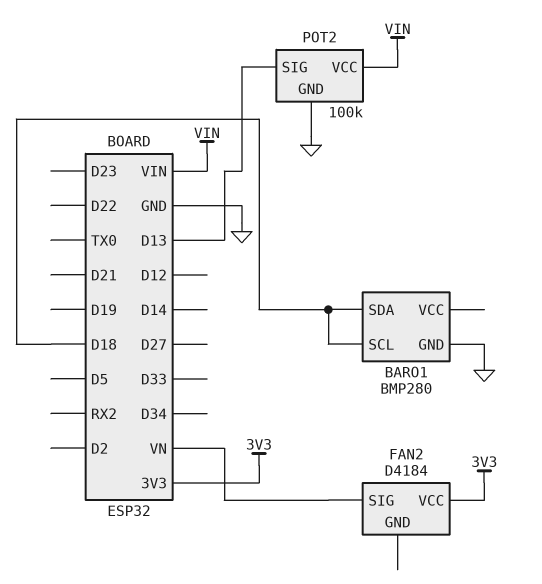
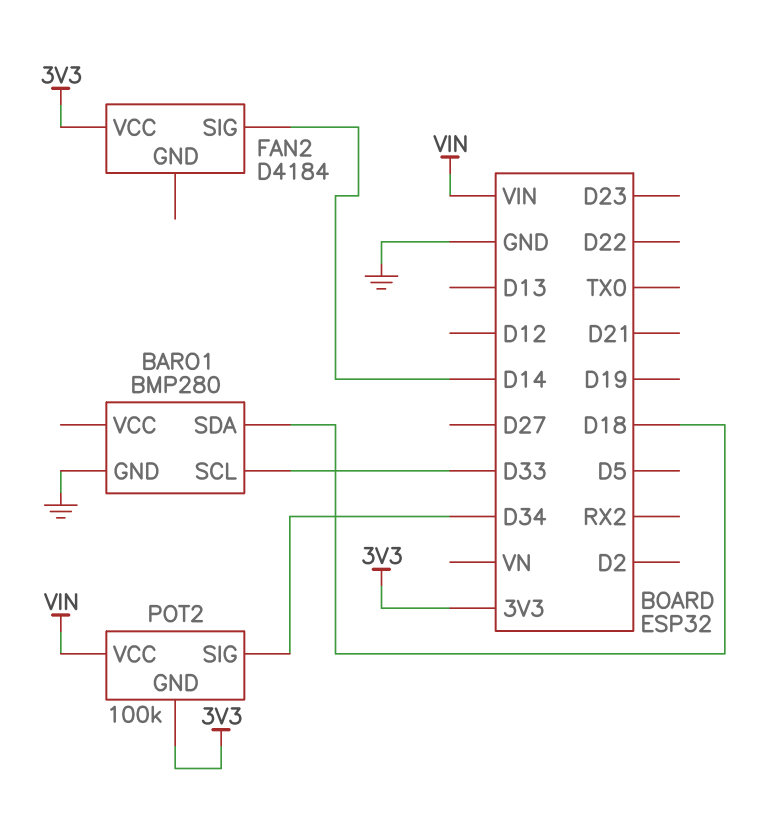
BARO1 pin SCL: D18 -> D33
FAN2 pin SIG: VN -> D14
POT2 pin GND: GND -> 3V3
POT2 pin SIG: D13 -> D34

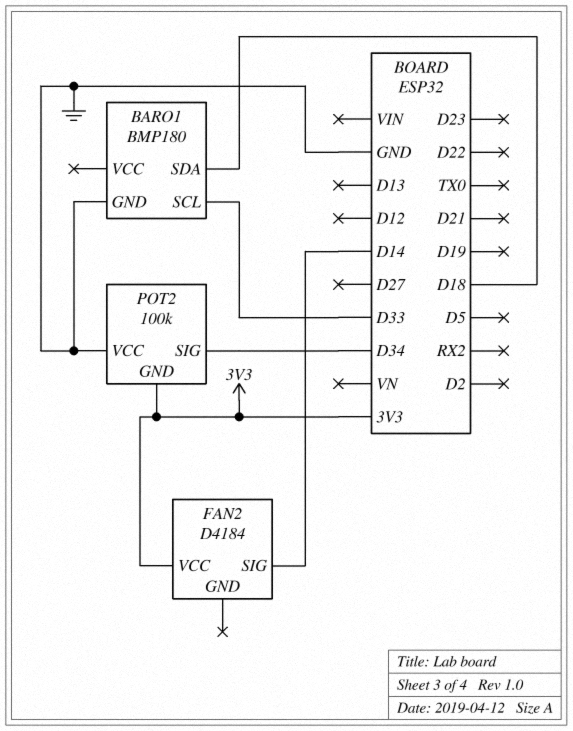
BARO1: BMP280 -> BMP180
POT2 pin VCC: VIN -> GND

